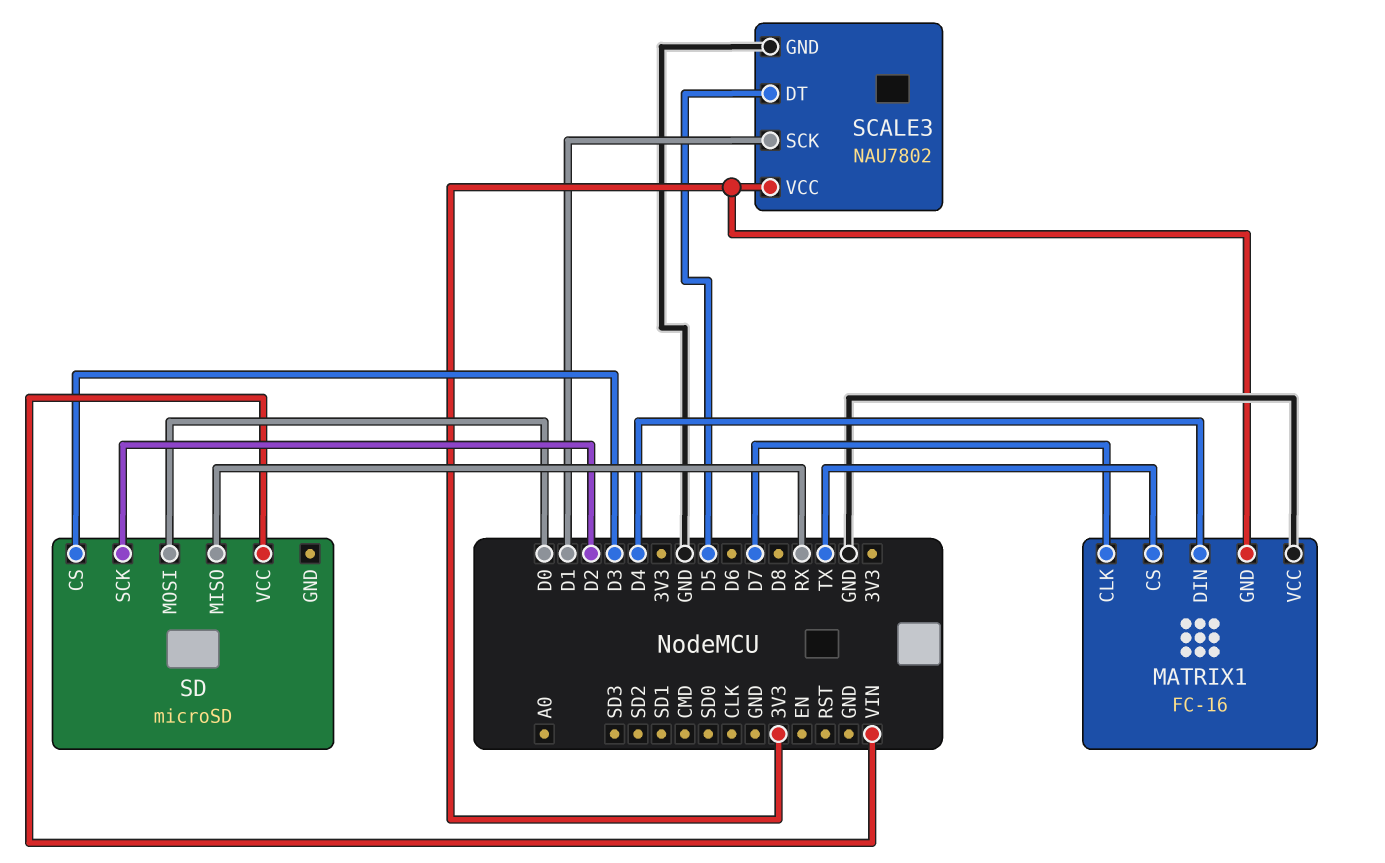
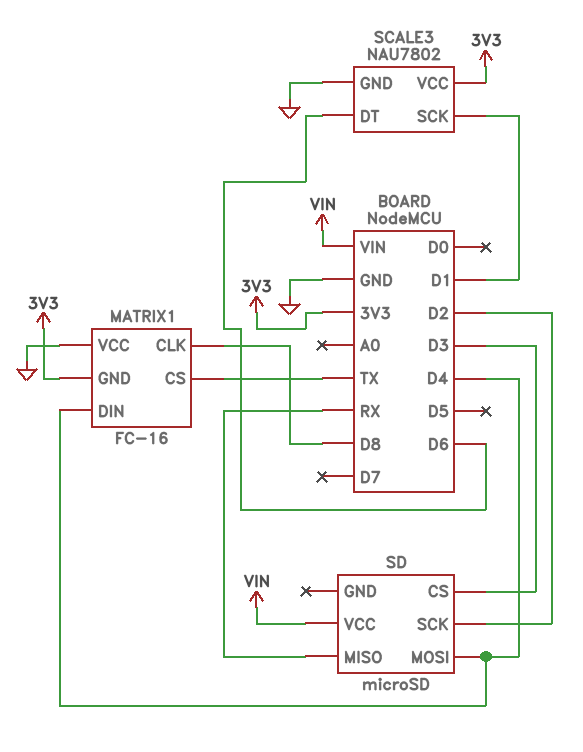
MATRIX1 pin CLK: D7 -> D8
SCALE3 pin DT: D5 -> D6
SD pin MOSI: D0 -> D4

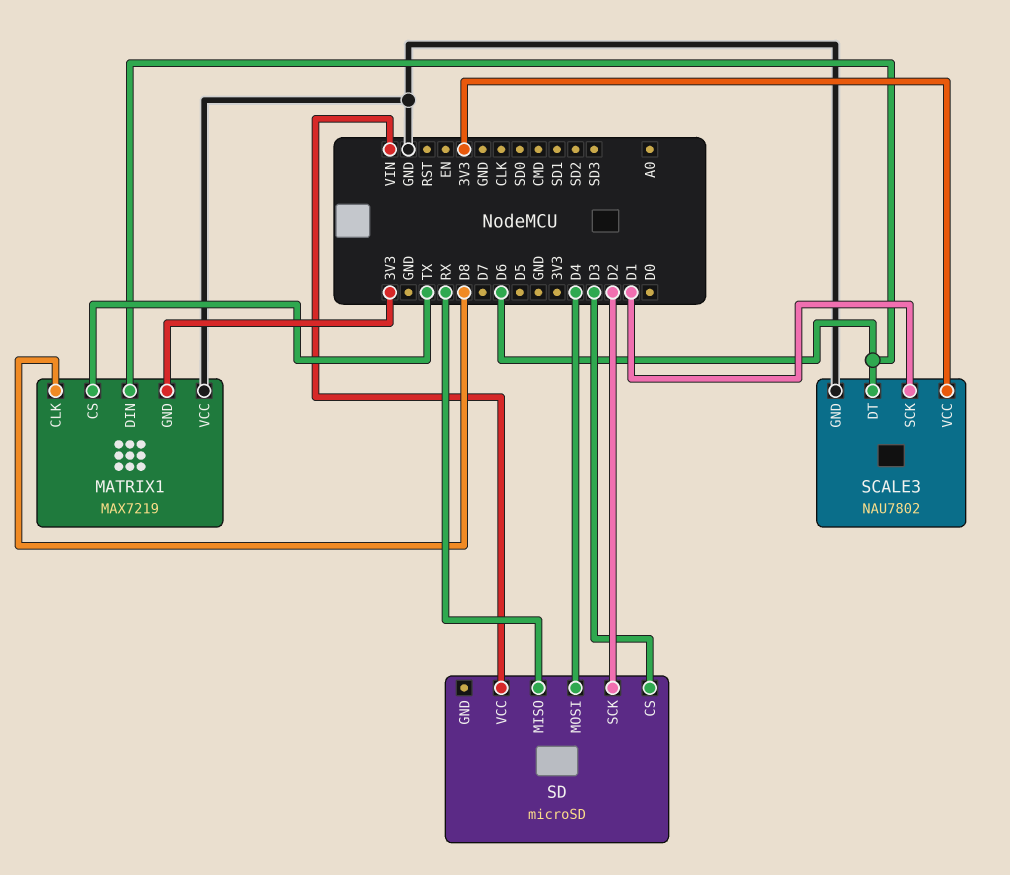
MATRIX1: FC-16 -> MAX7219
MATRIX1 pin DIN: D4 -> D6

